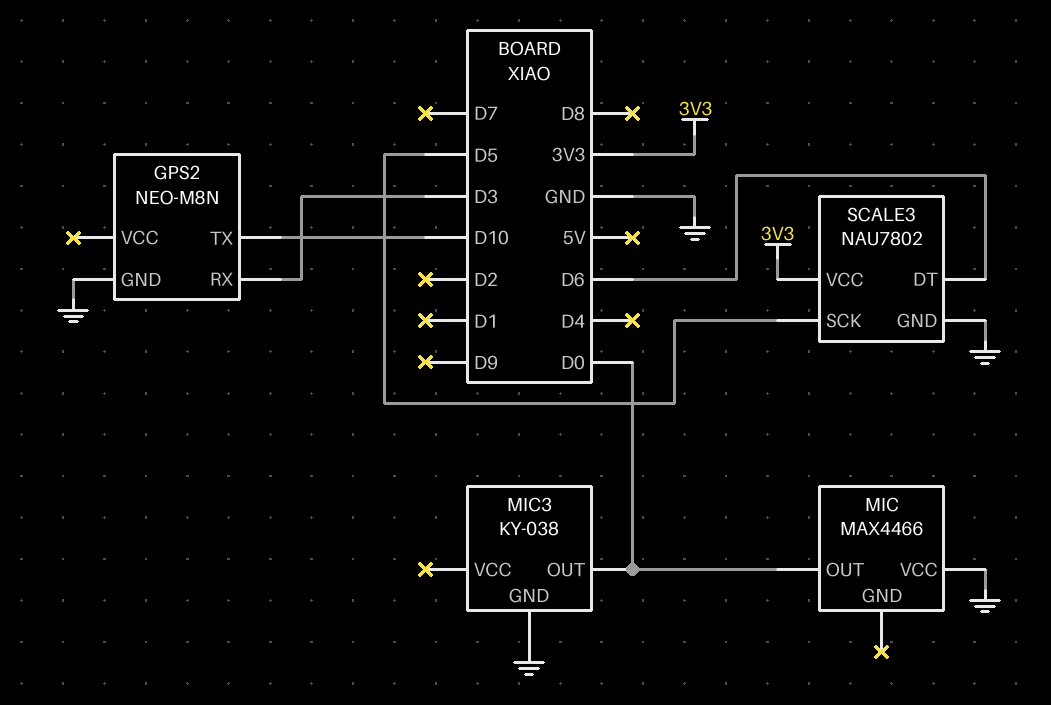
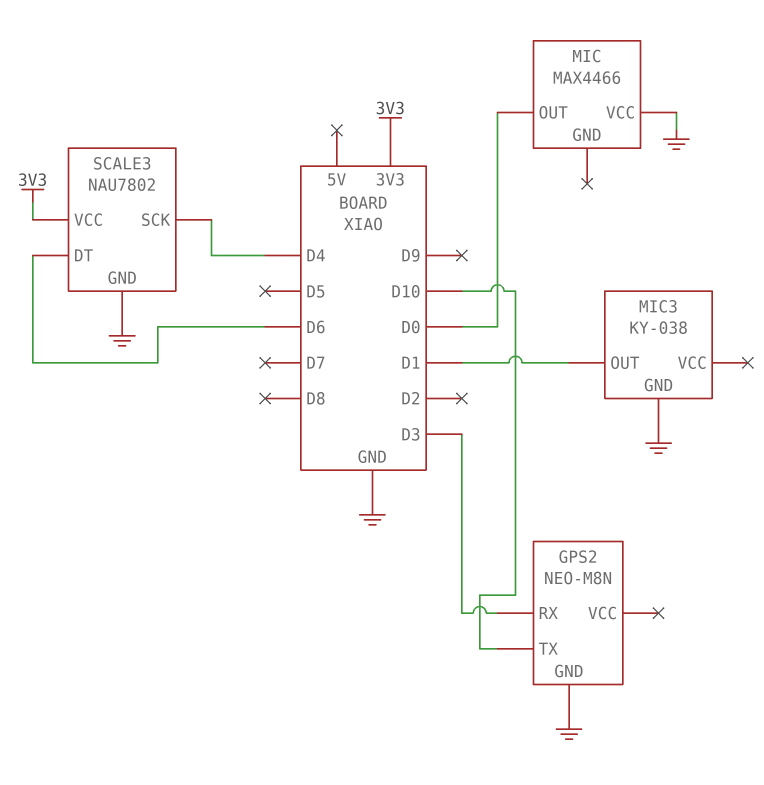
MIC3 pin OUT: D0 -> D1
SCALE3 pin SCK: D5 -> D4

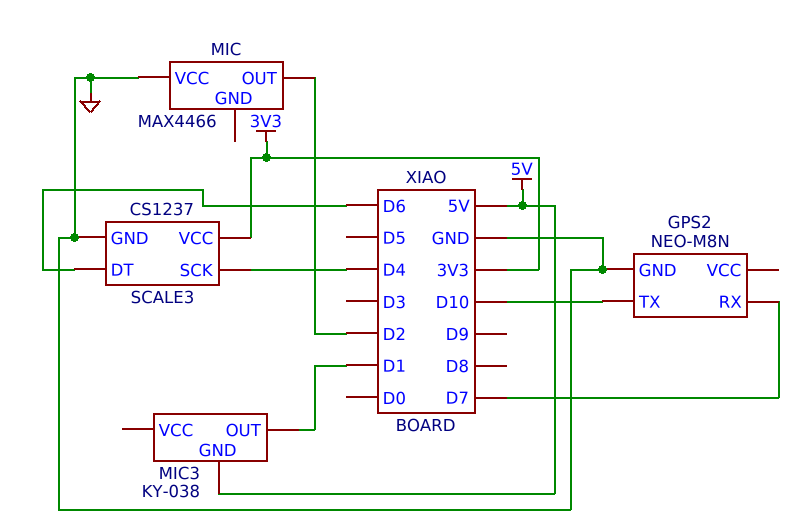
GPS2 pin RX: D3 -> D7
MIC pin OUT: D0 -> D2
MIC3 pin GND: GND -> 5V
SCALE3: NAU7802 -> CS1237

